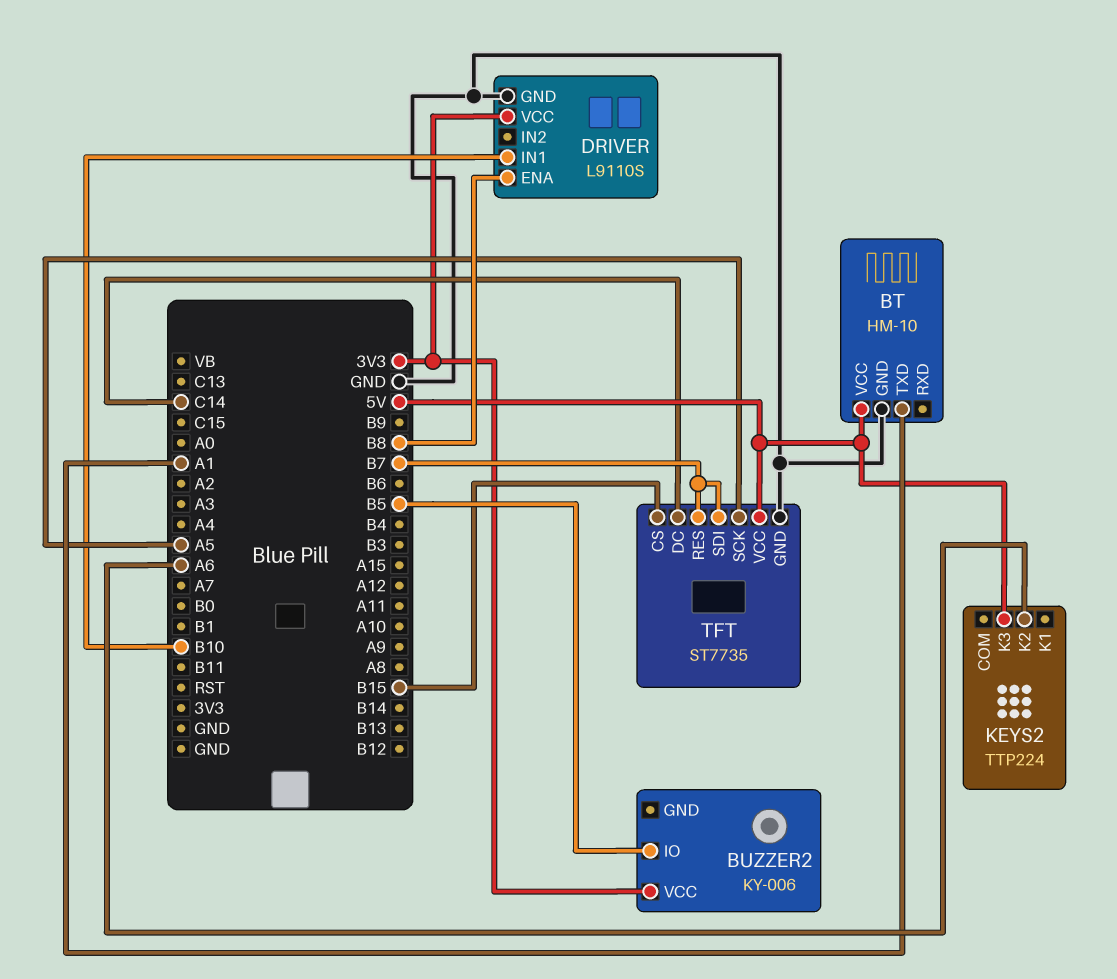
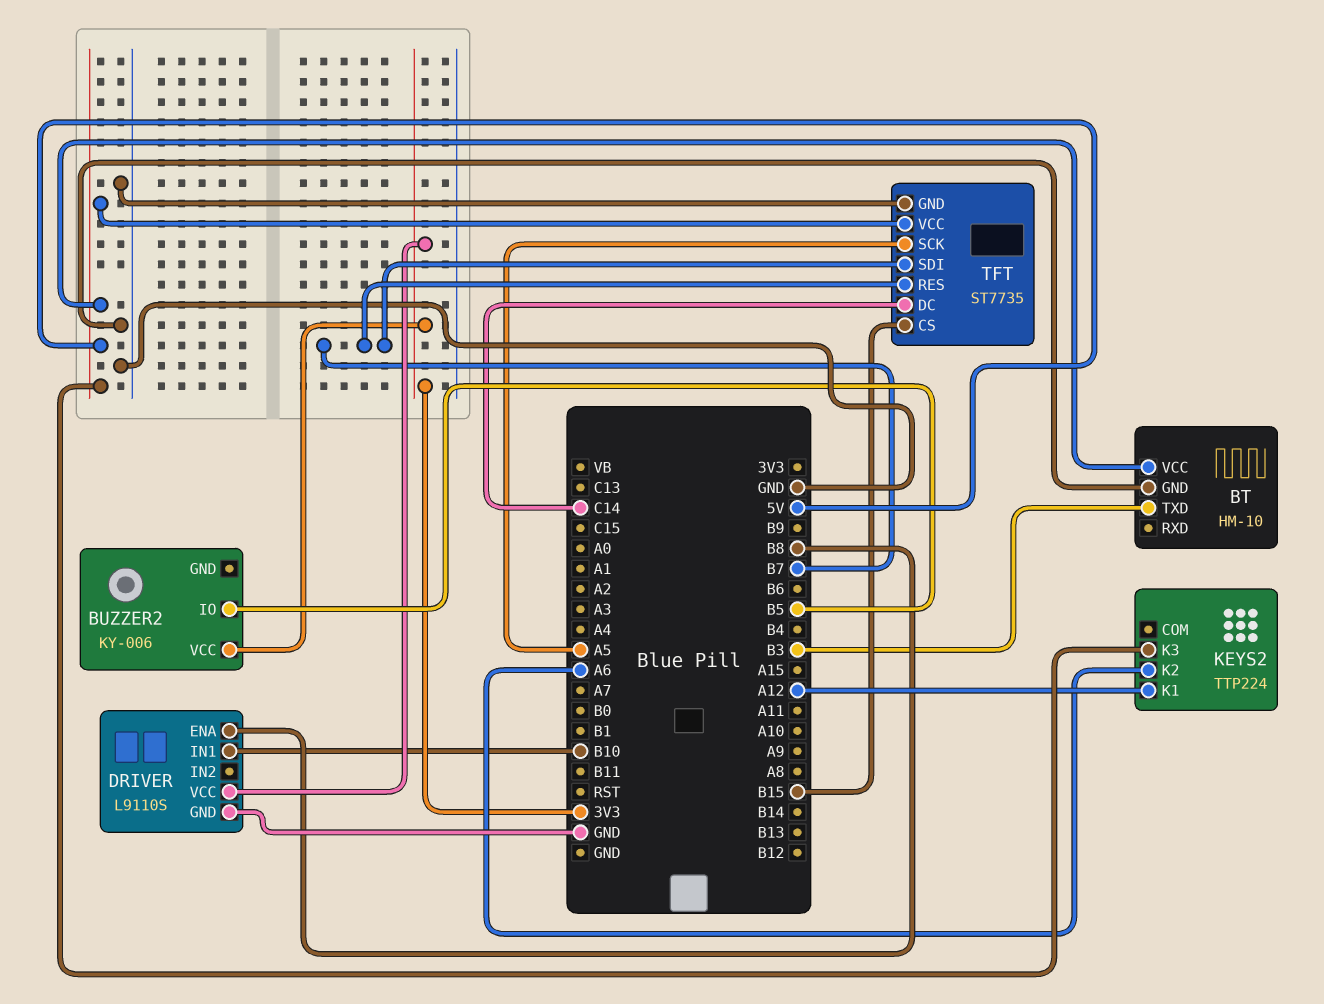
BT pin TXD: A1 -> B3
KEYS2 pin K1: none -> A12

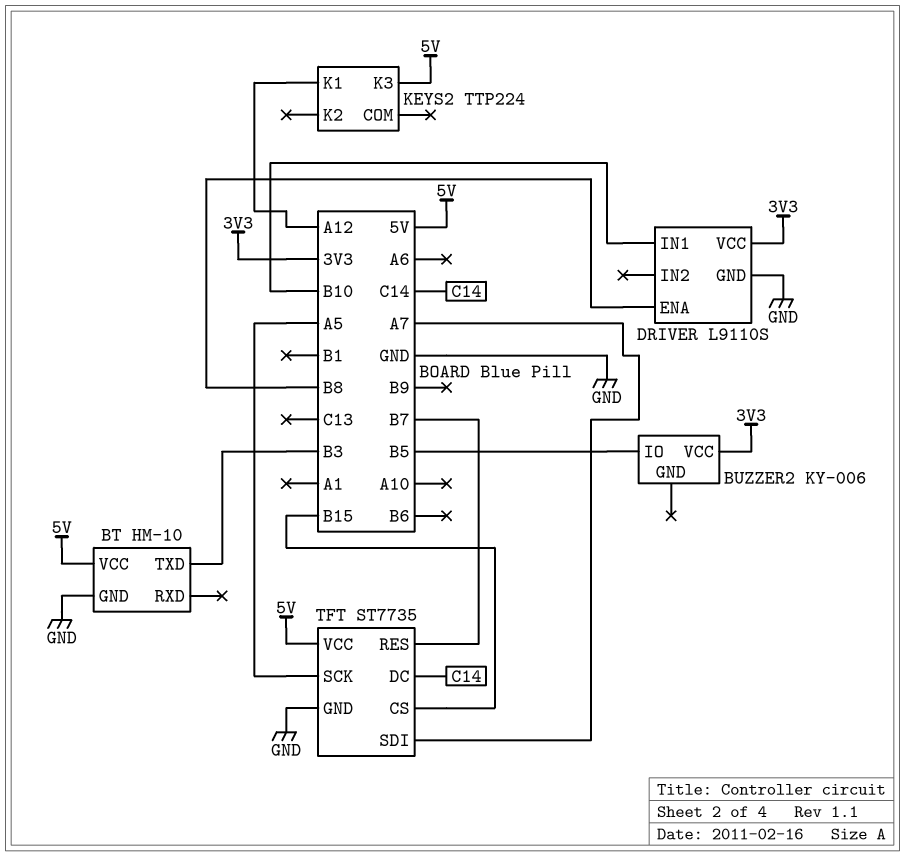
KEYS2 pin K2: A6 -> none
TFT pin SDI: B7 -> A7

